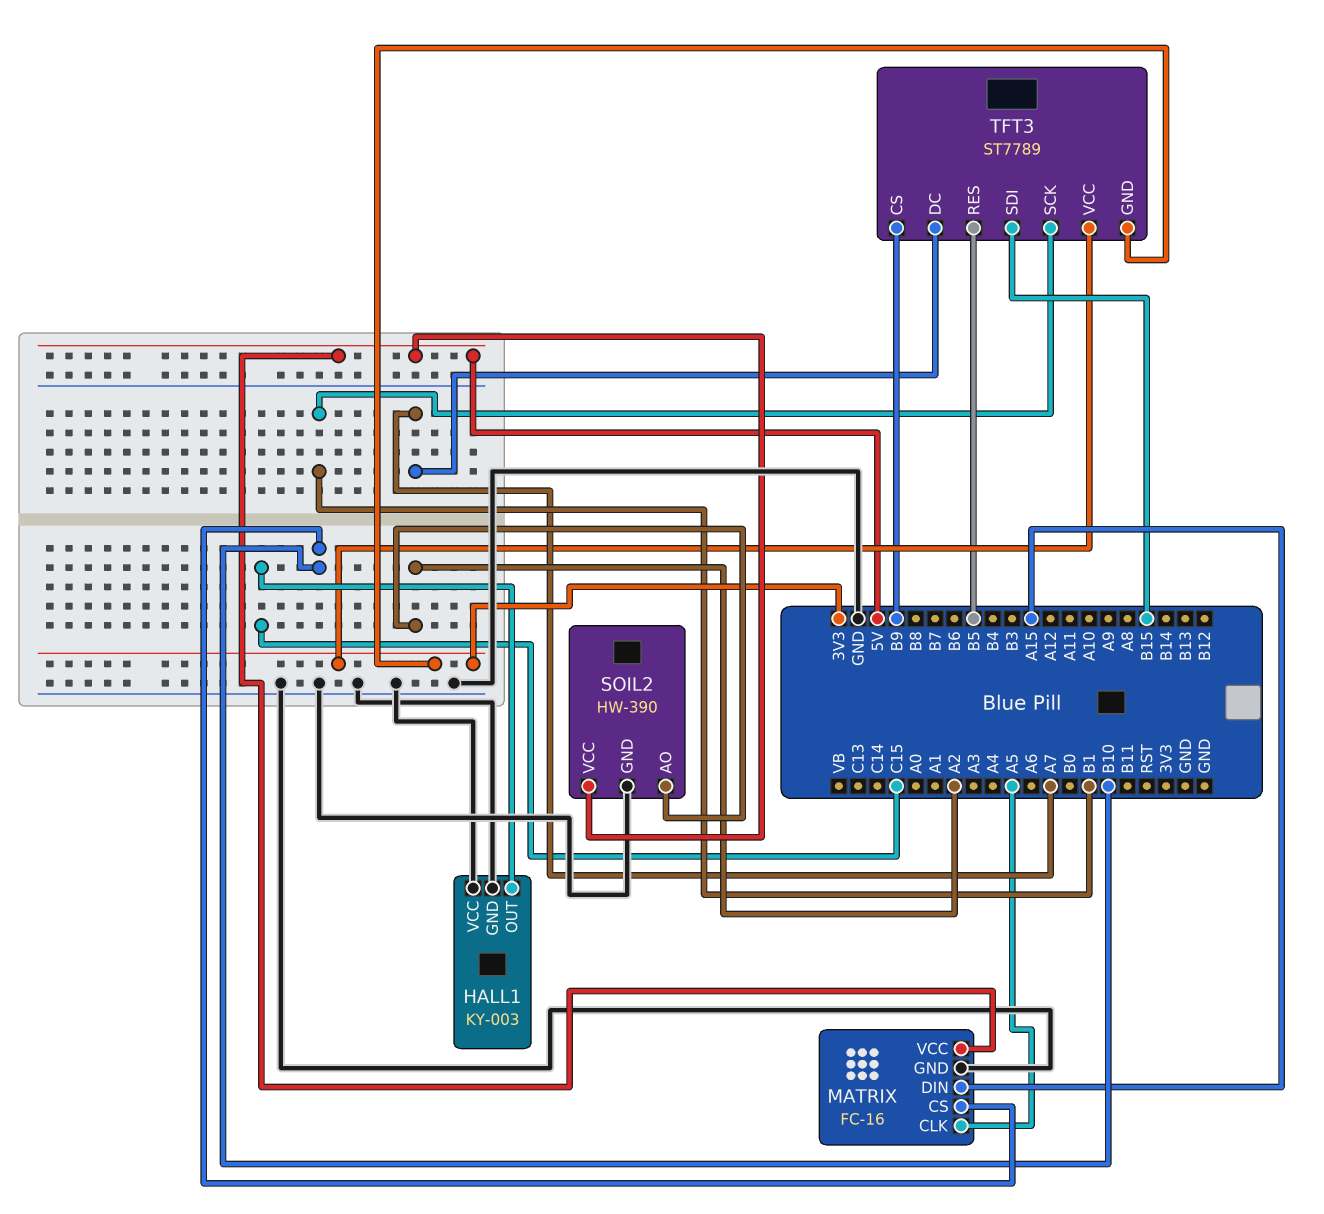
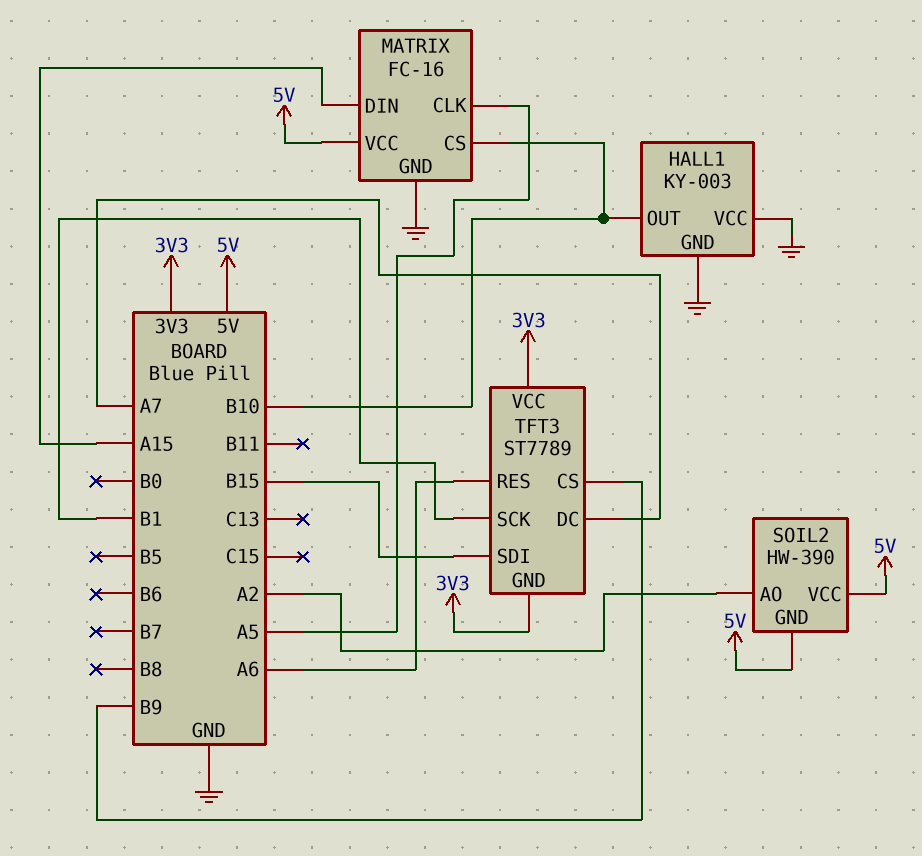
HALL1 pin OUT: C15 -> B10
SOIL2 pin GND: GND -> 5V
TFT3 pin RES: B5 -> A6

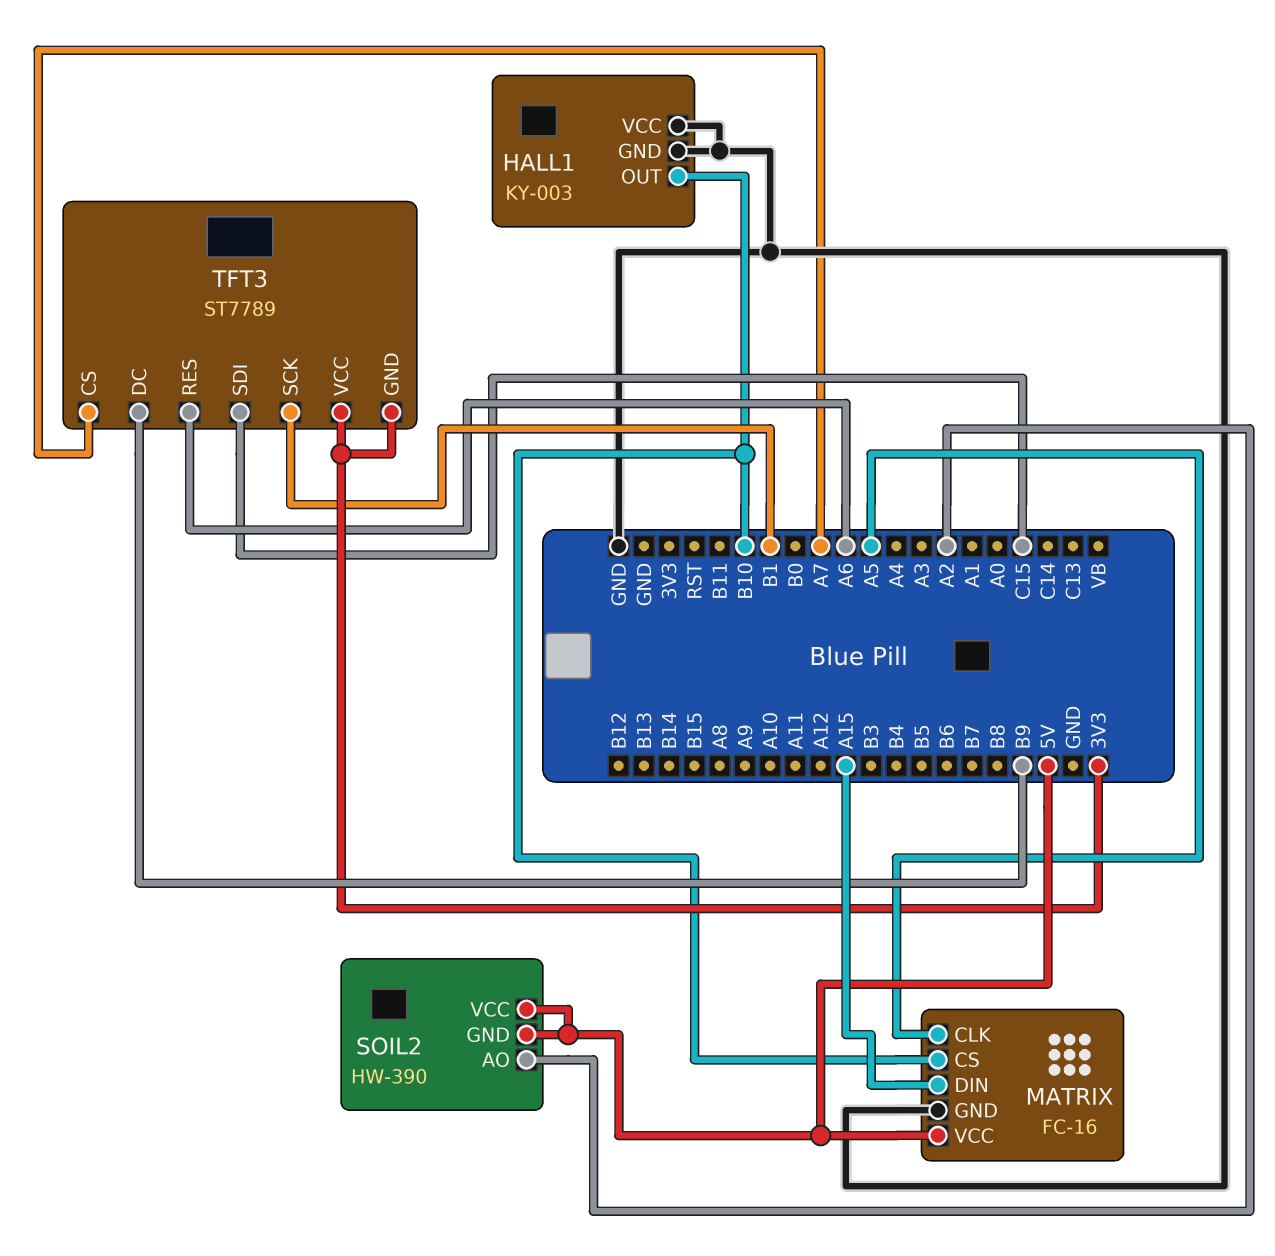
TFT3 pin CS: B9 -> A7
TFT3 pin DC: A7 -> B9
TFT3 pin SDI: B15 -> C15

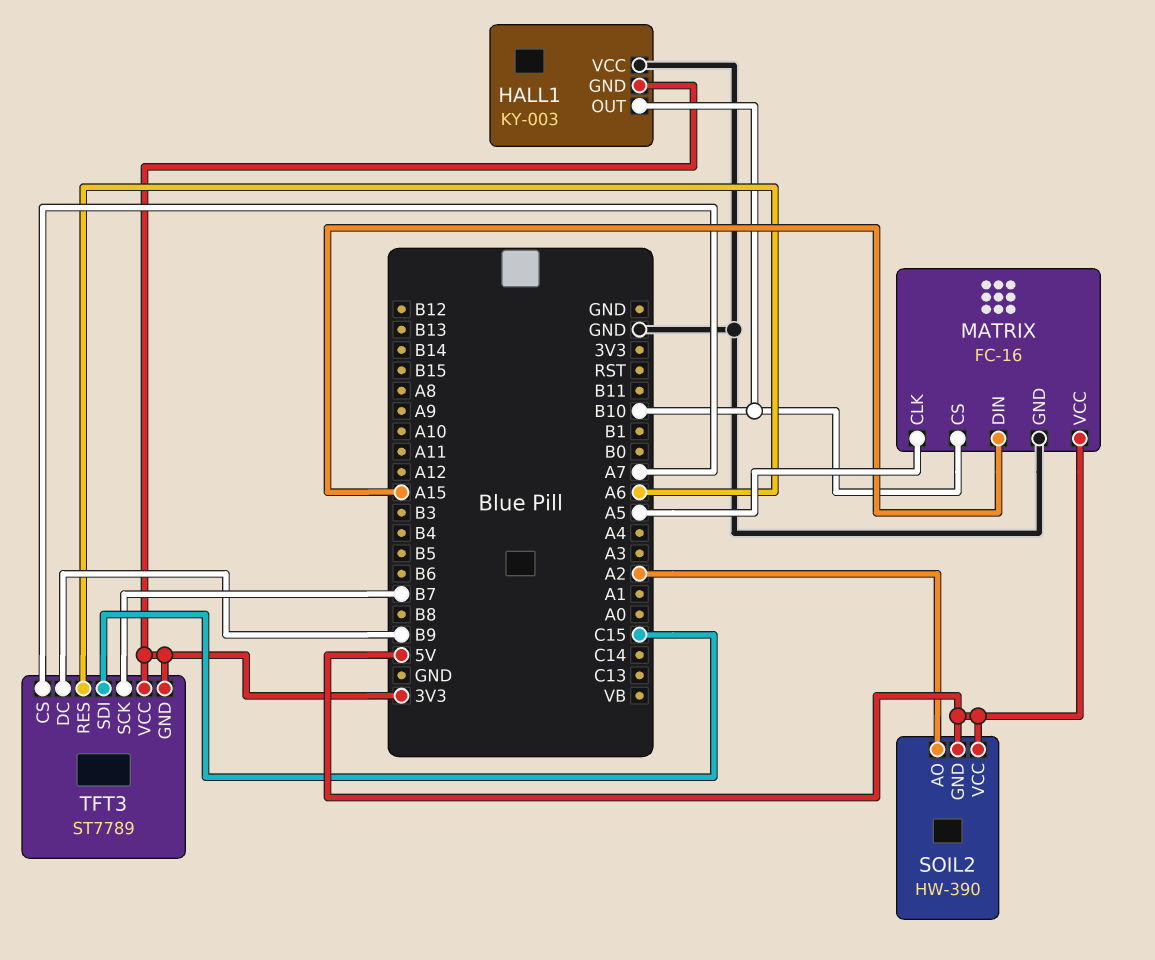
HALL1 pin GND: GND -> 3V3
TFT3 pin SCK: B1 -> B7

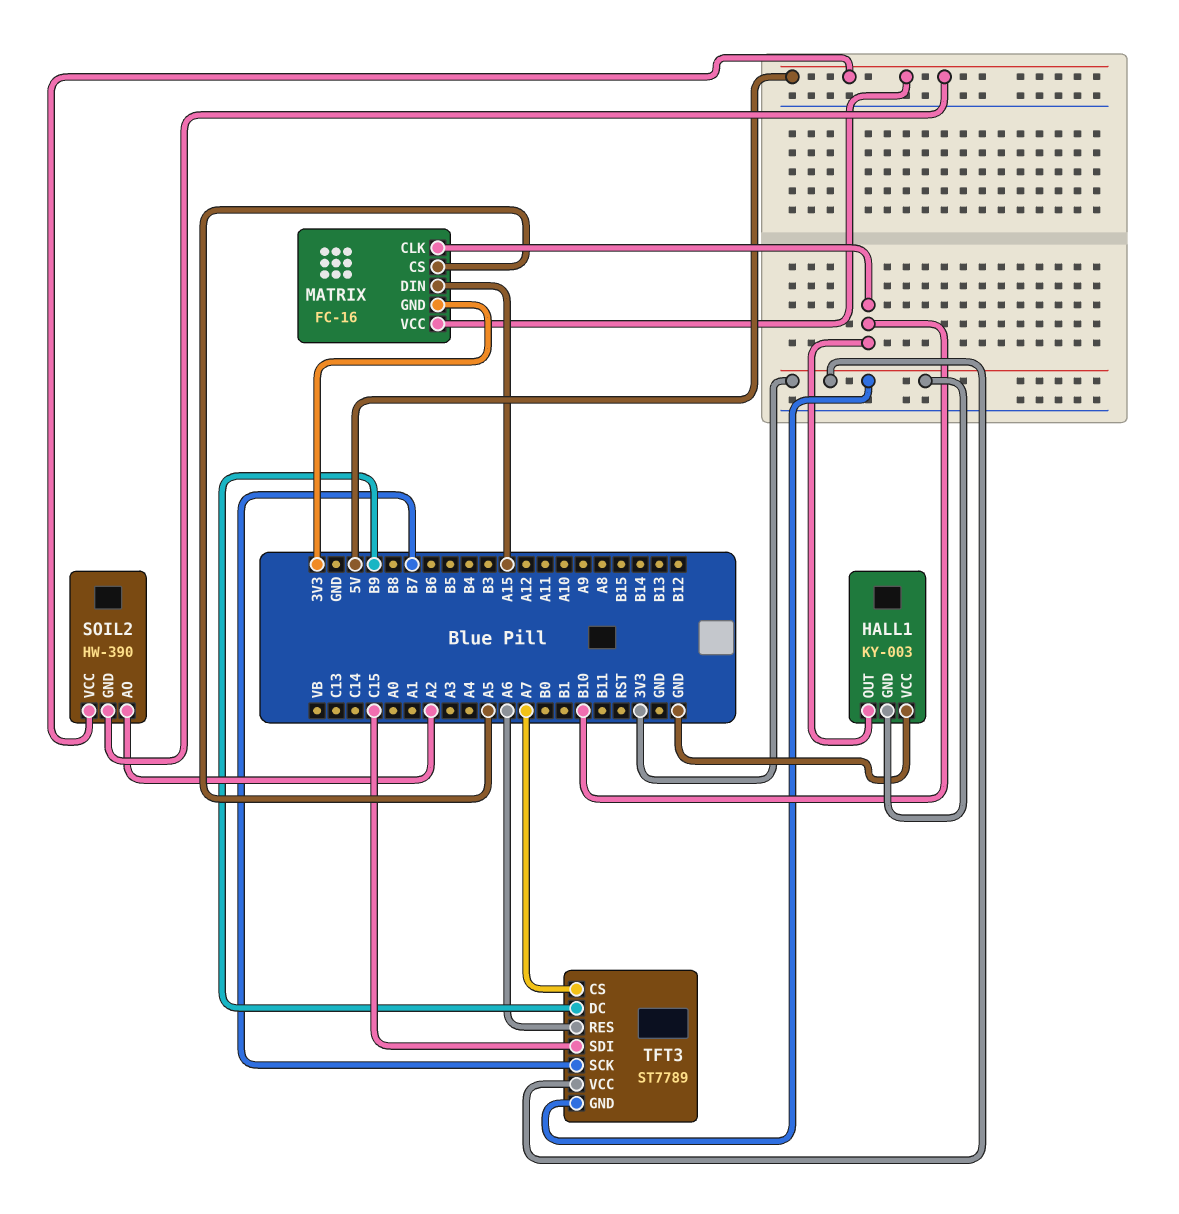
MATRIX pin CLK: A5 -> B10
MATRIX pin CS: B10 -> A5
MATRIX pin GND: GND -> 3V3

